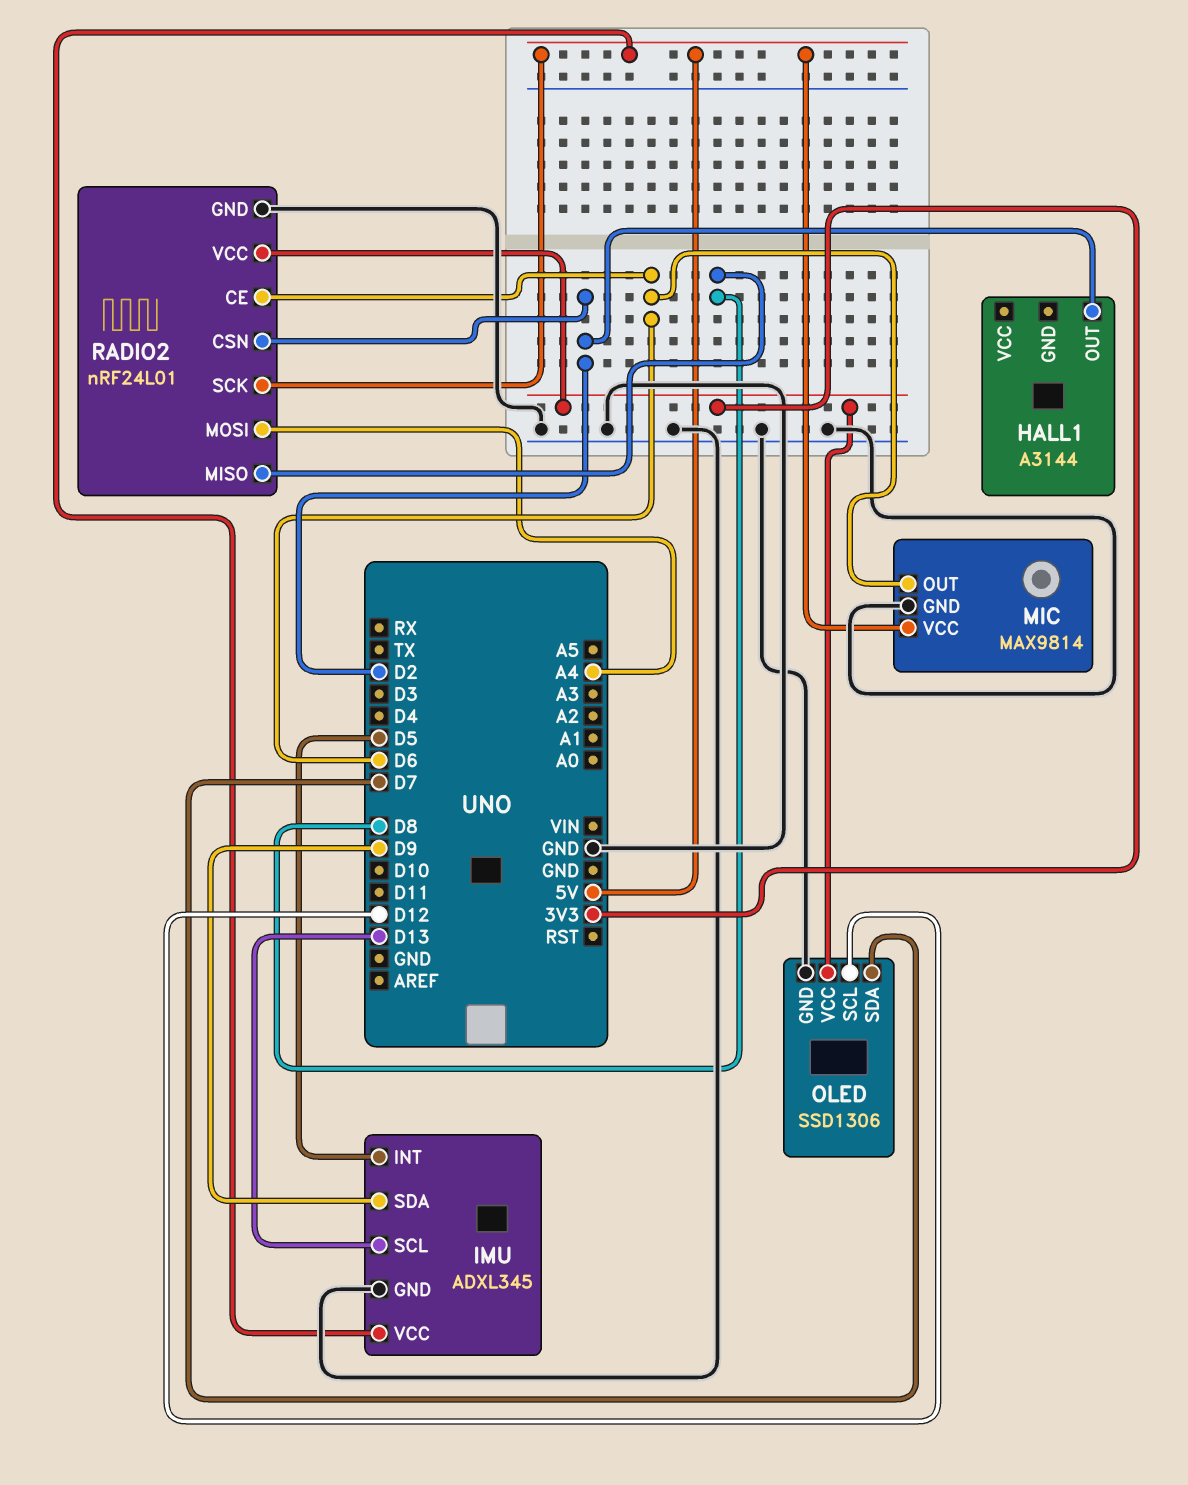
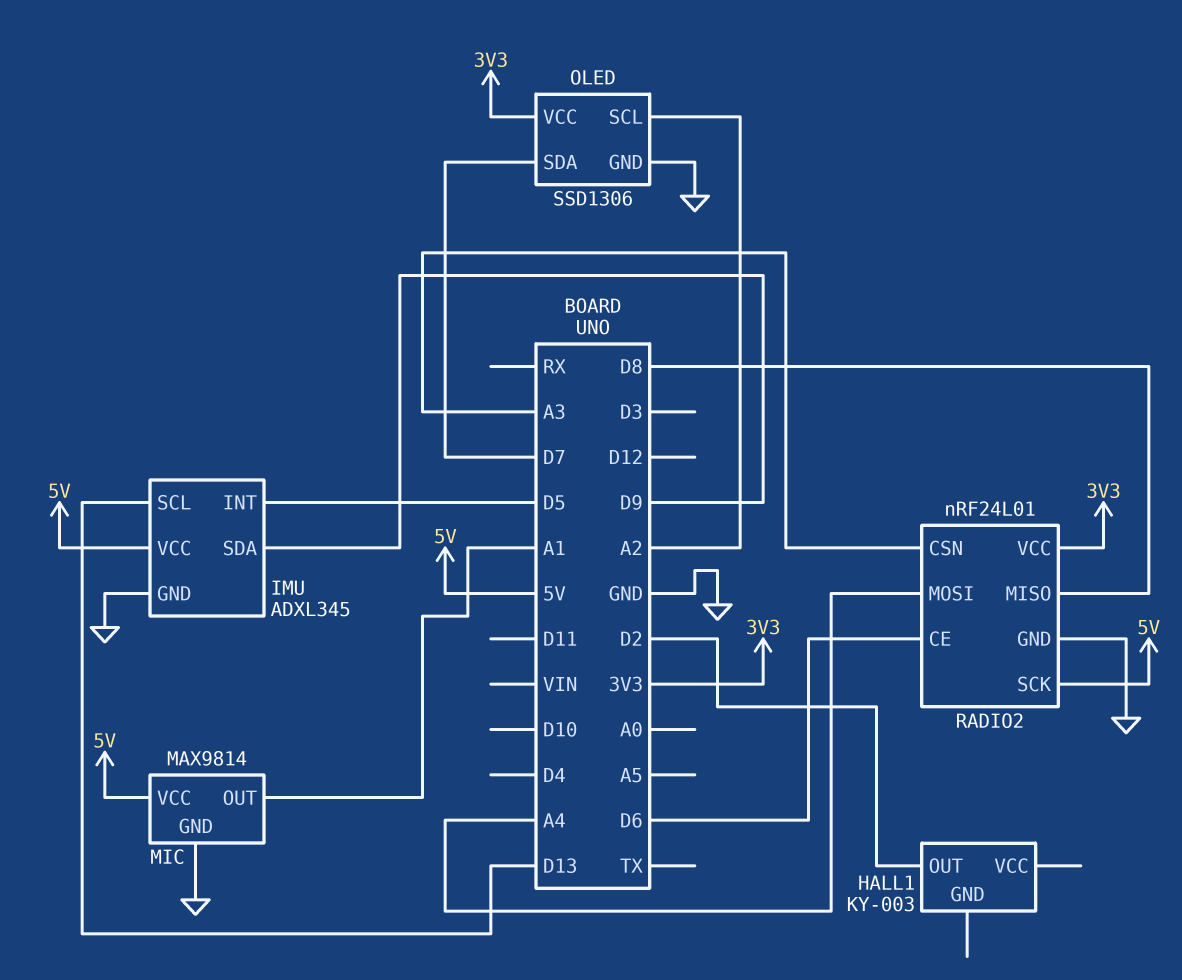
HALL1: A3144 -> KY-003
MIC pin OUT: D6 -> A1
OLED pin SCL: D12 -> A2
RADIO2 pin CSN: D2 -> A3

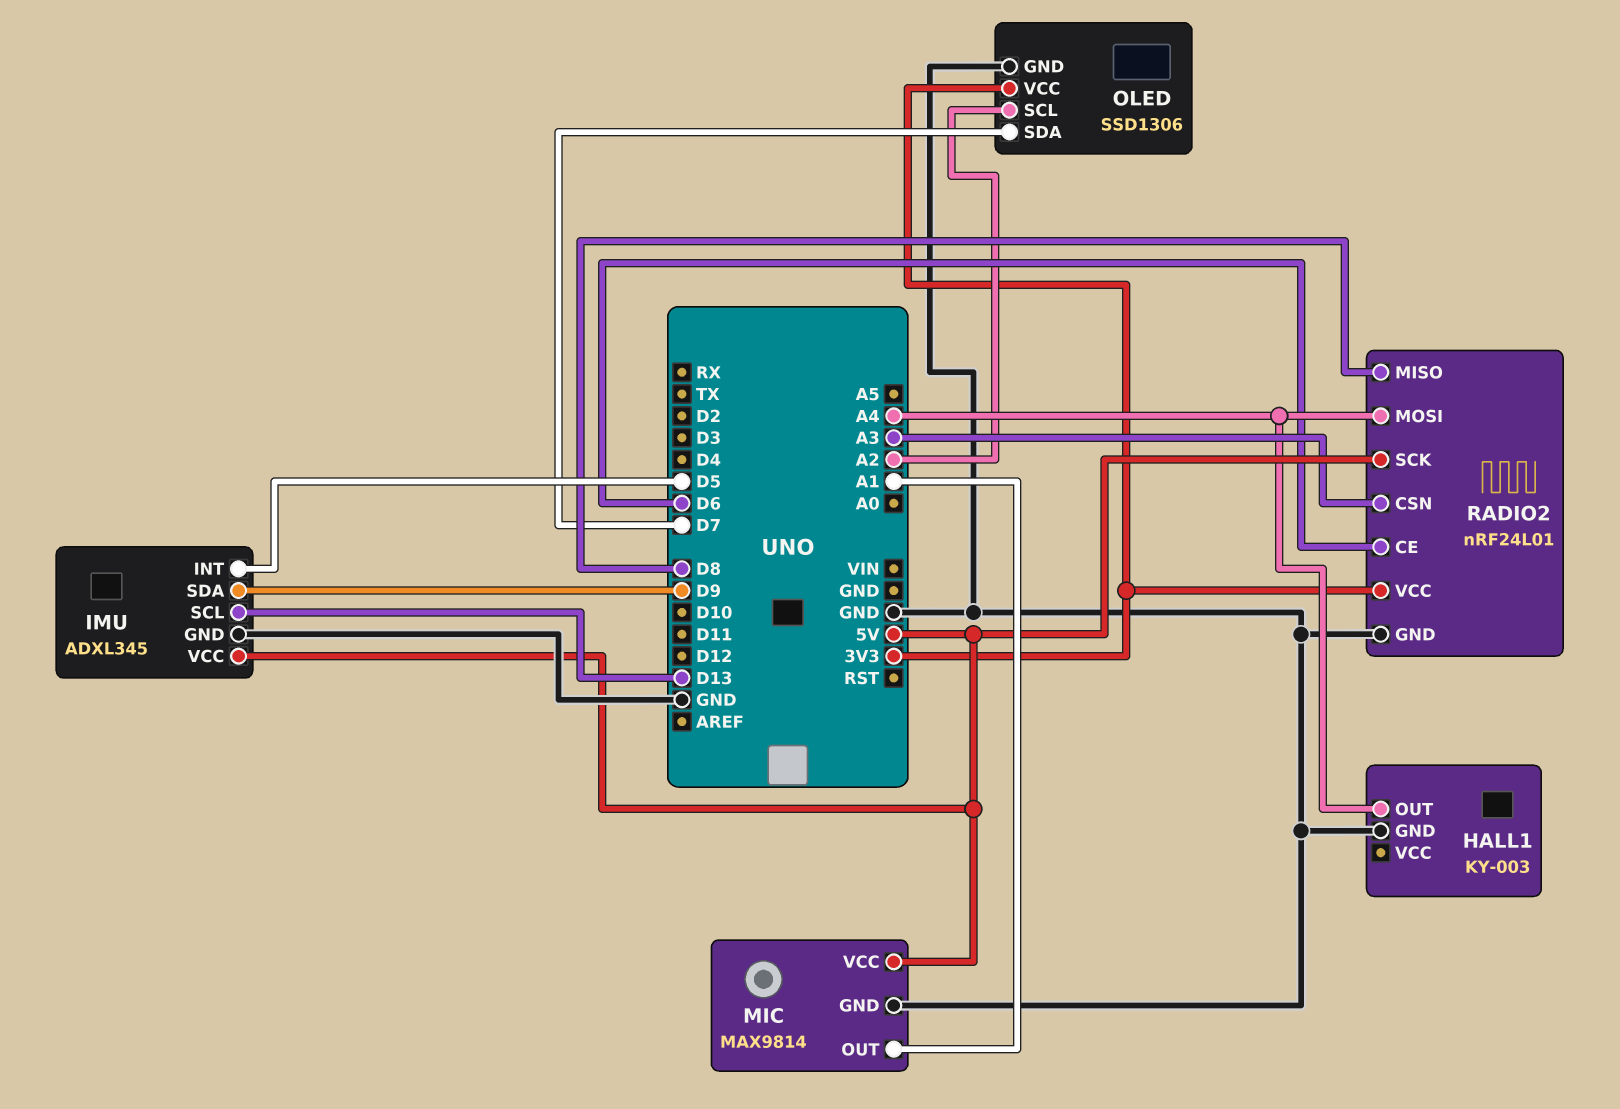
HALL1 pin GND: none -> GND
HALL1 pin OUT: D2 -> A4

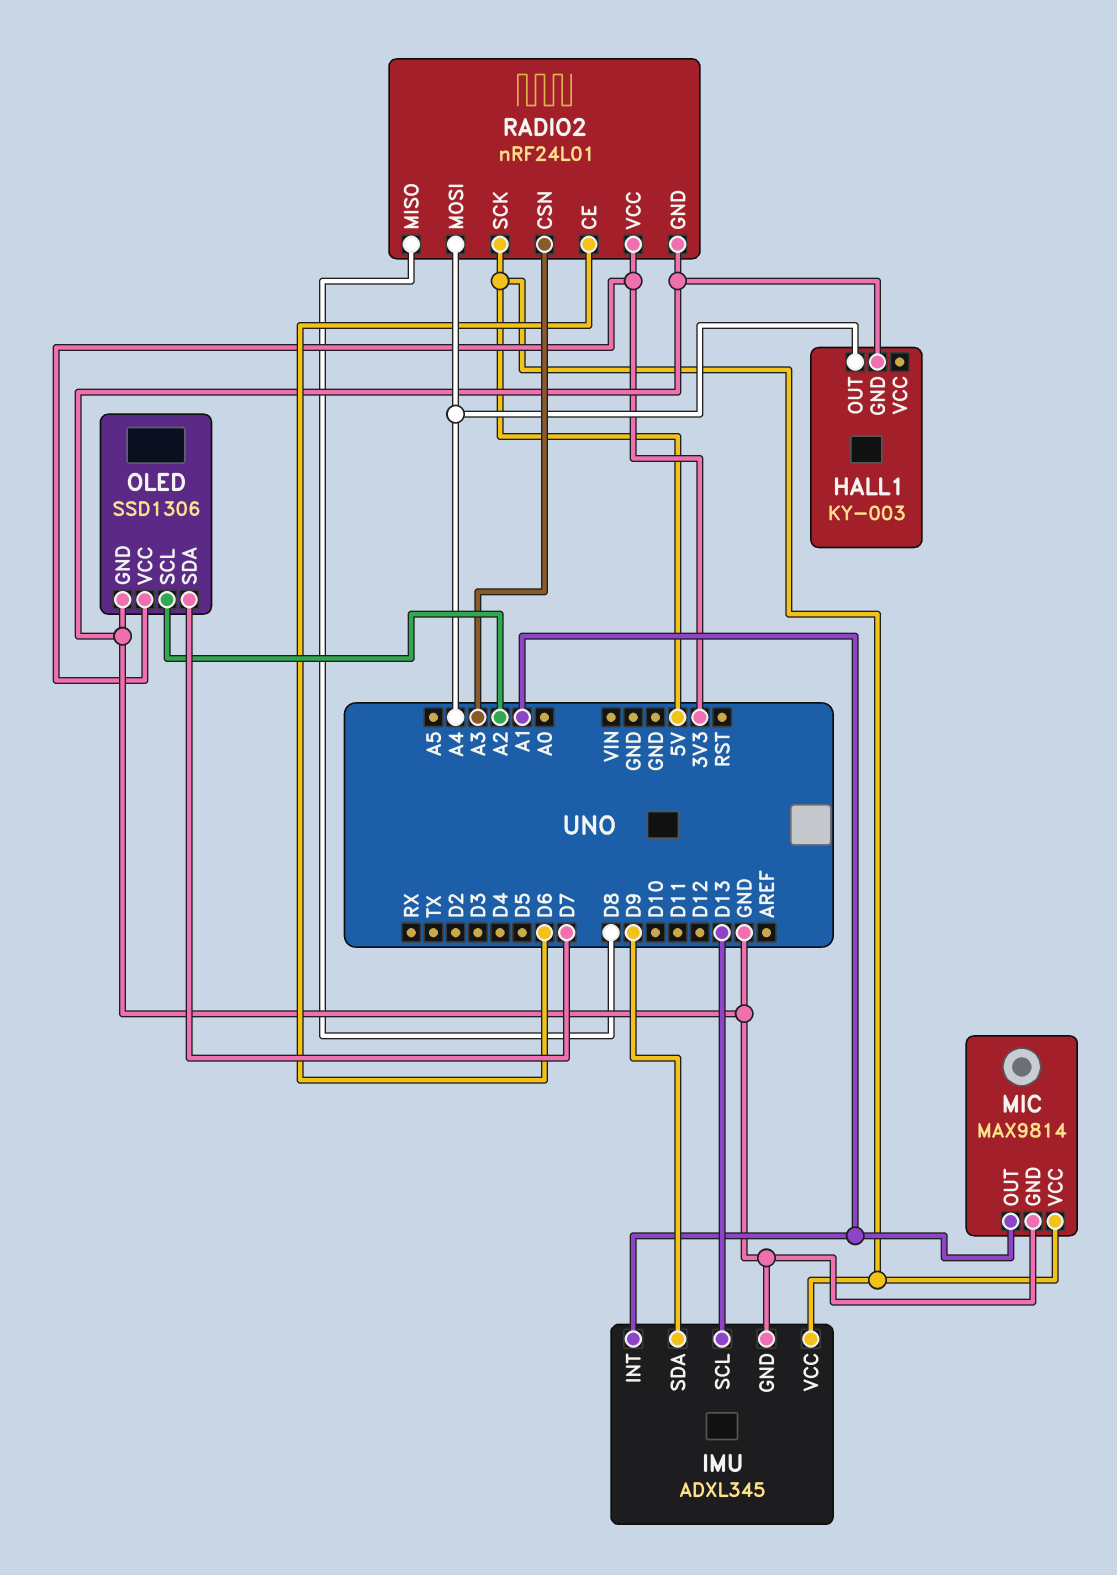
IMU pin INT: D5 -> A1

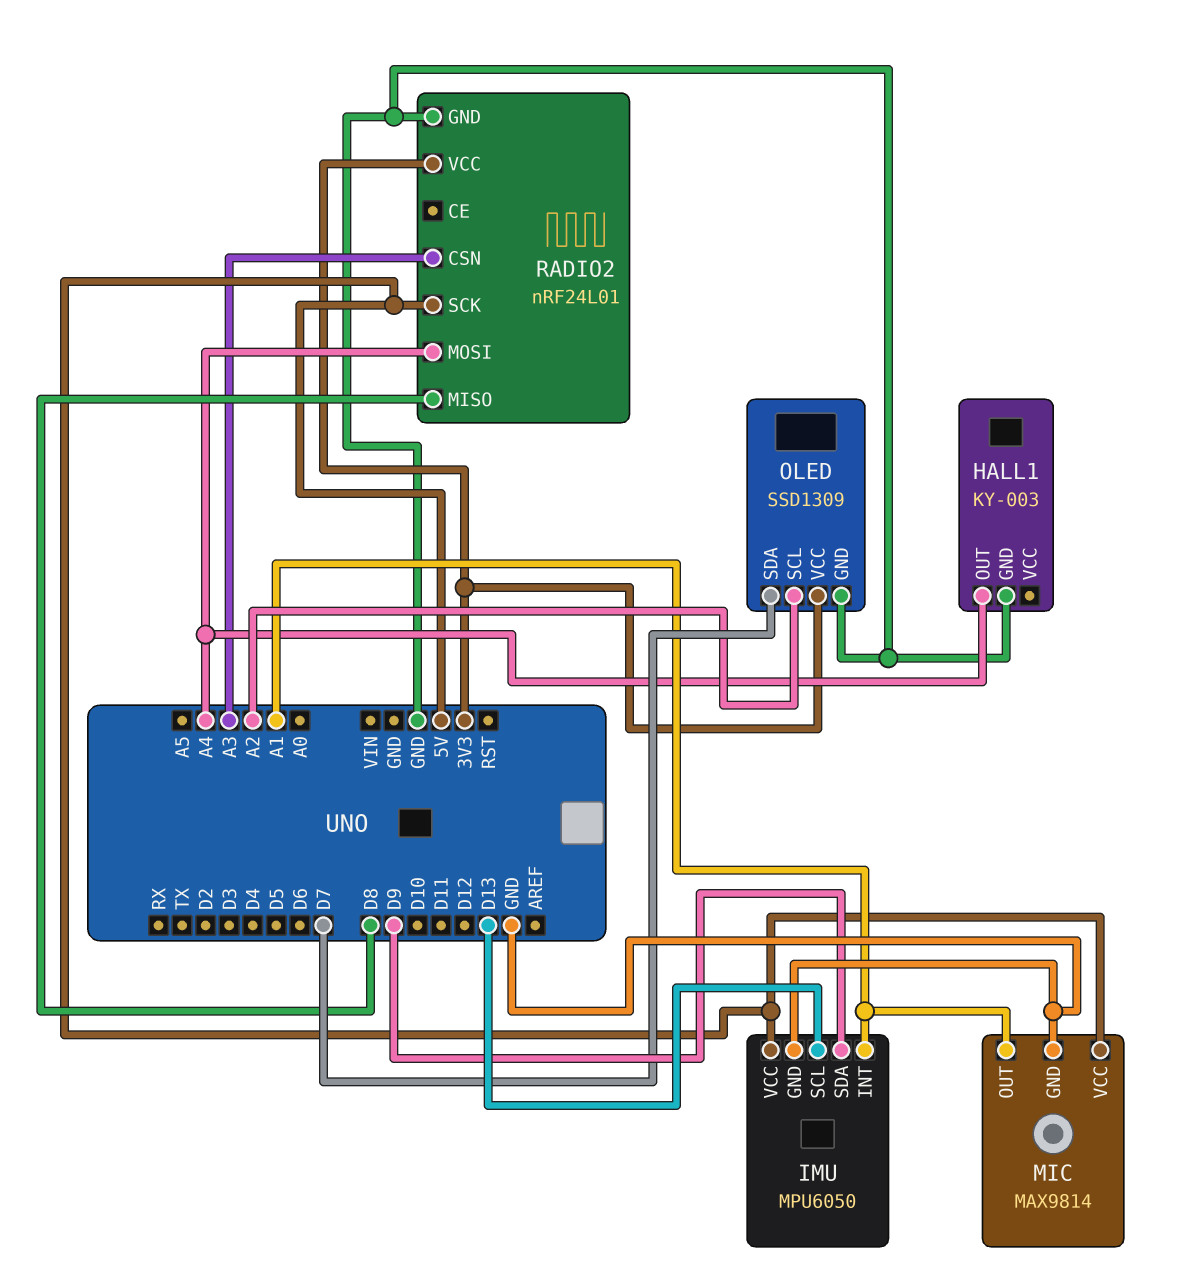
IMU: ADXL345 -> MPU6050
OLED: SSD1306 -> SSD1309
RADIO2 pin CE: D6 -> none

